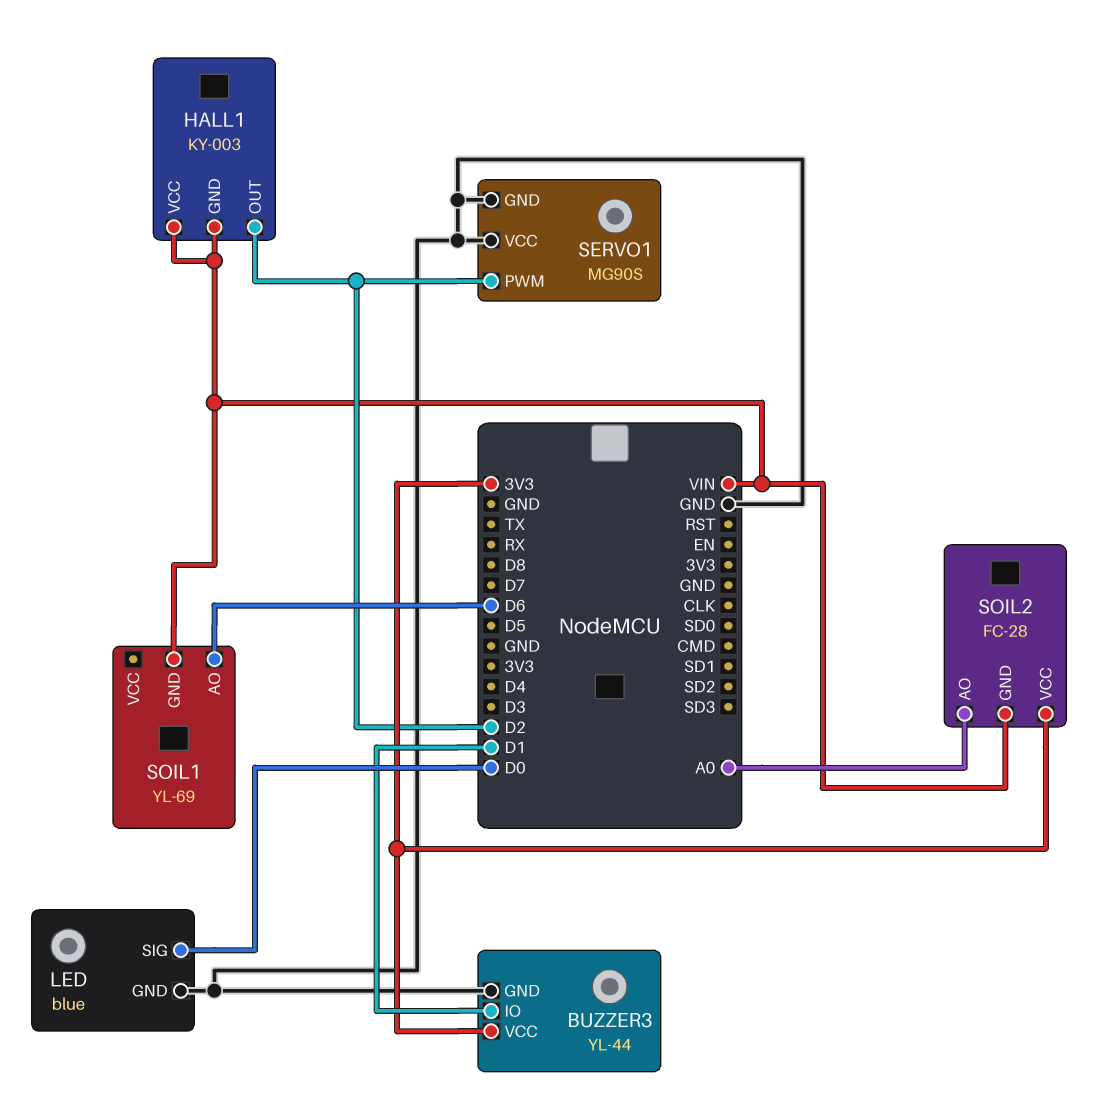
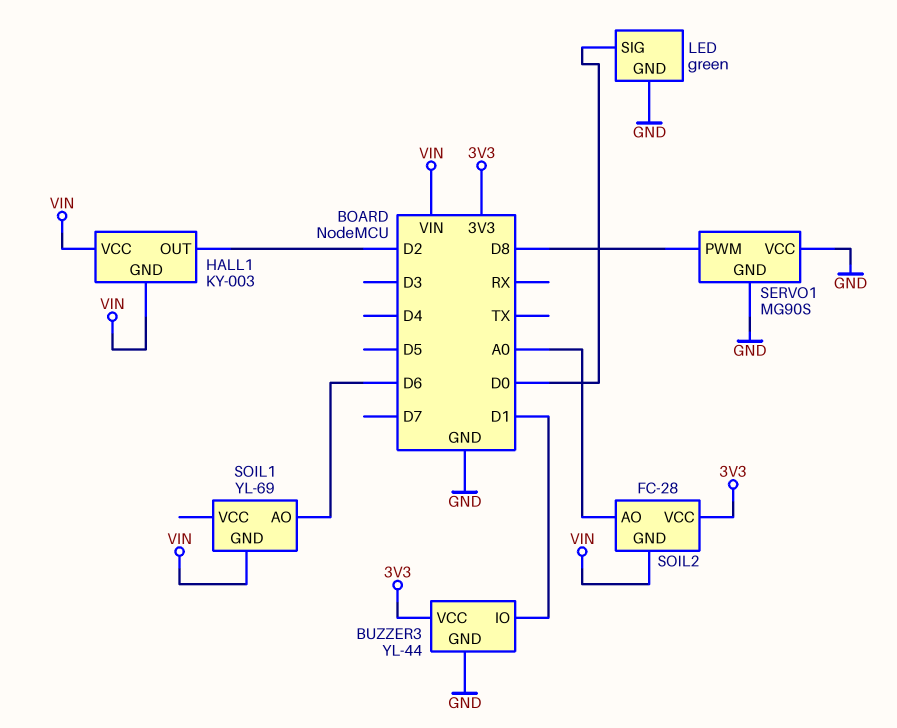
LED: blue -> green
SERVO1 pin PWM: D2 -> D8

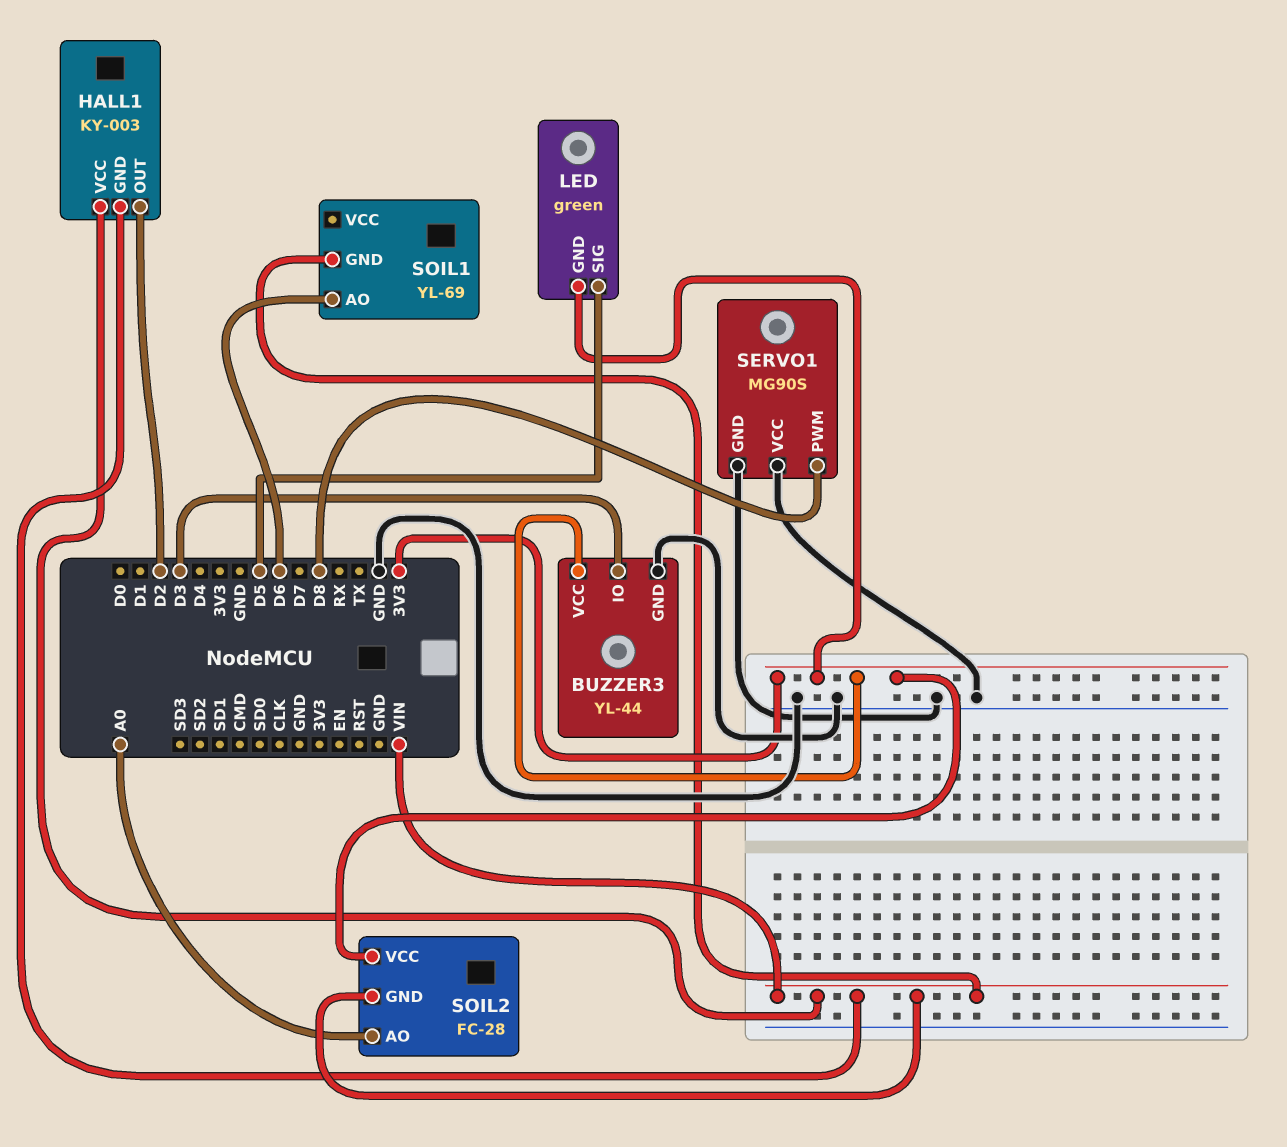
BUZZER3 pin IO: D1 -> D3
LED pin GND: GND -> 3V3
LED pin SIG: D0 -> D5

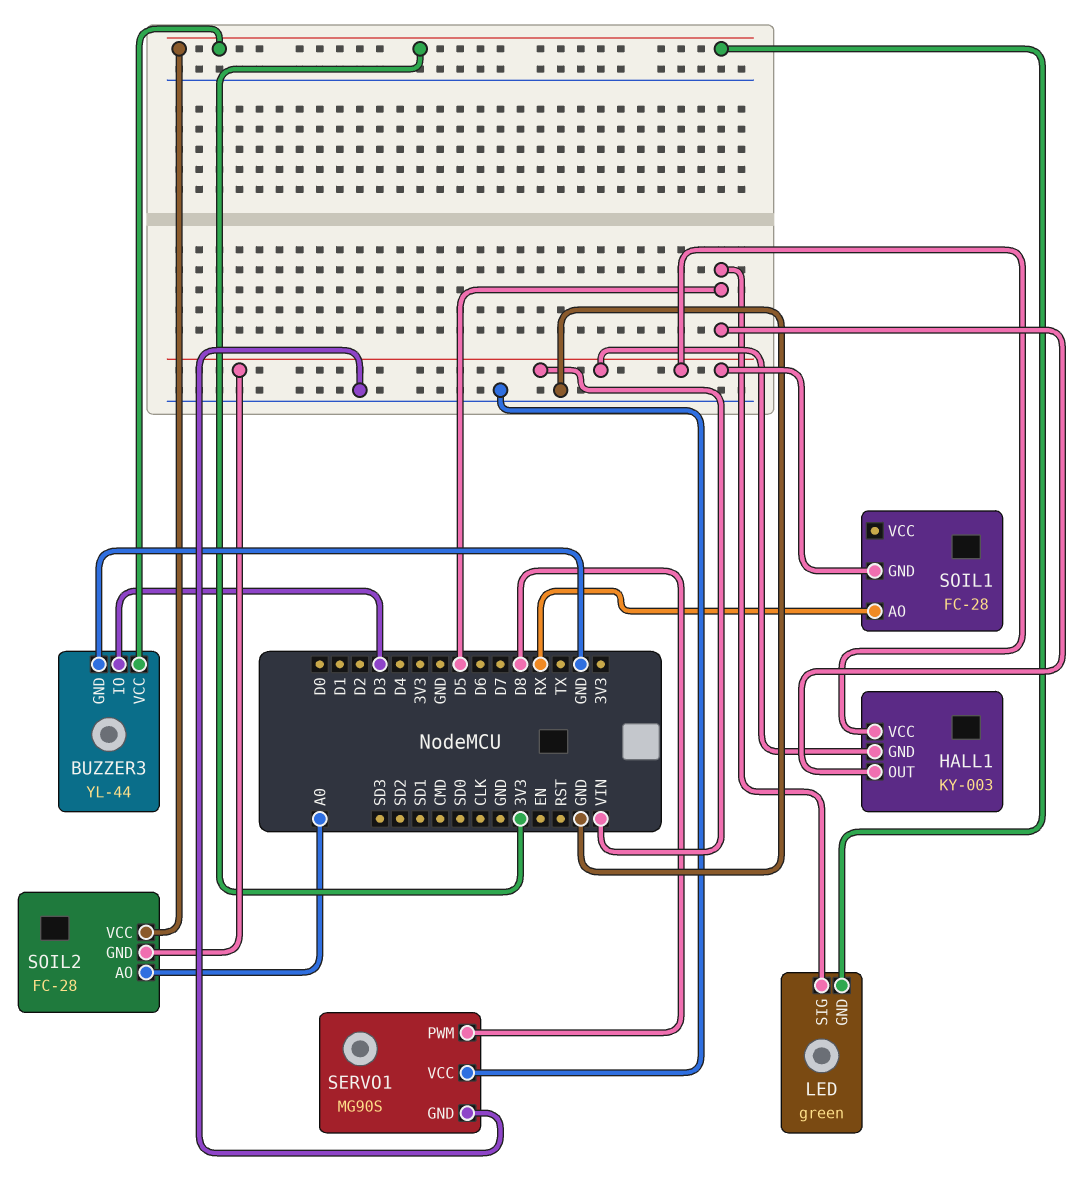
HALL1 pin OUT: D2 -> D5
SOIL1: YL-69 -> FC-28
SOIL1 pin AO: D6 -> RX

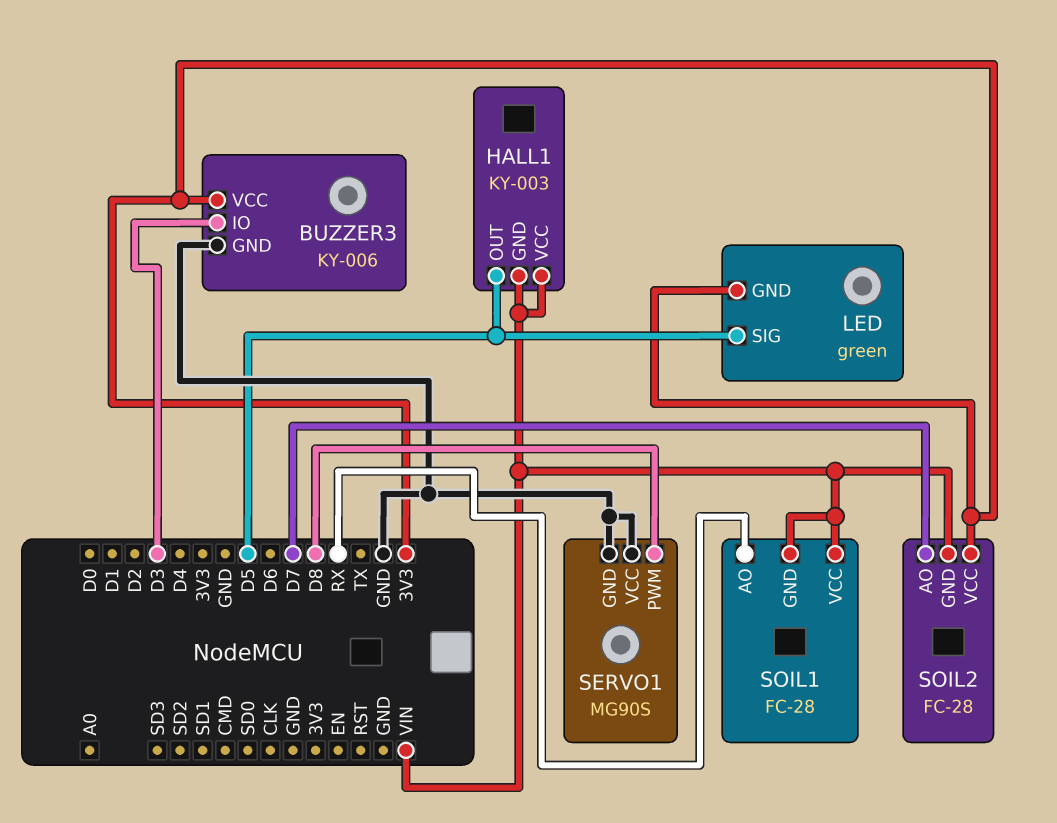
BUZZER3: YL-44 -> KY-006
SOIL1 pin VCC: none -> VIN
SOIL2 pin AO: A0 -> D7

